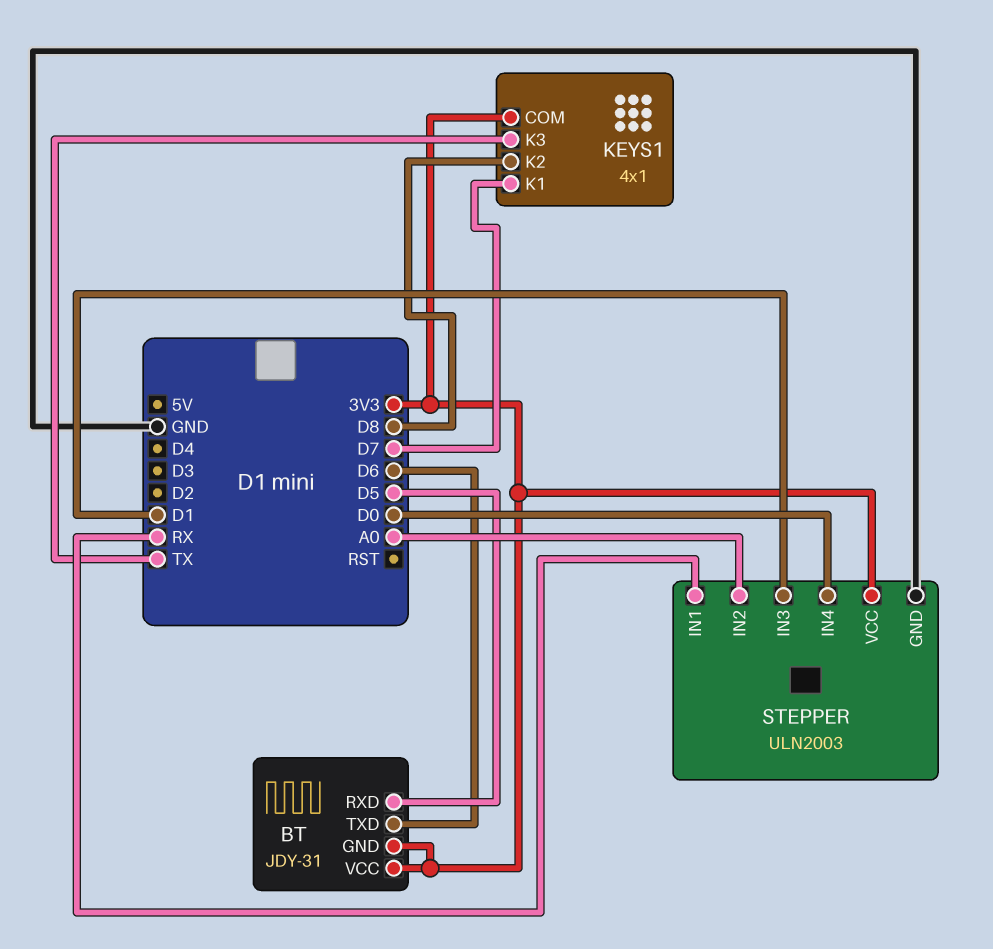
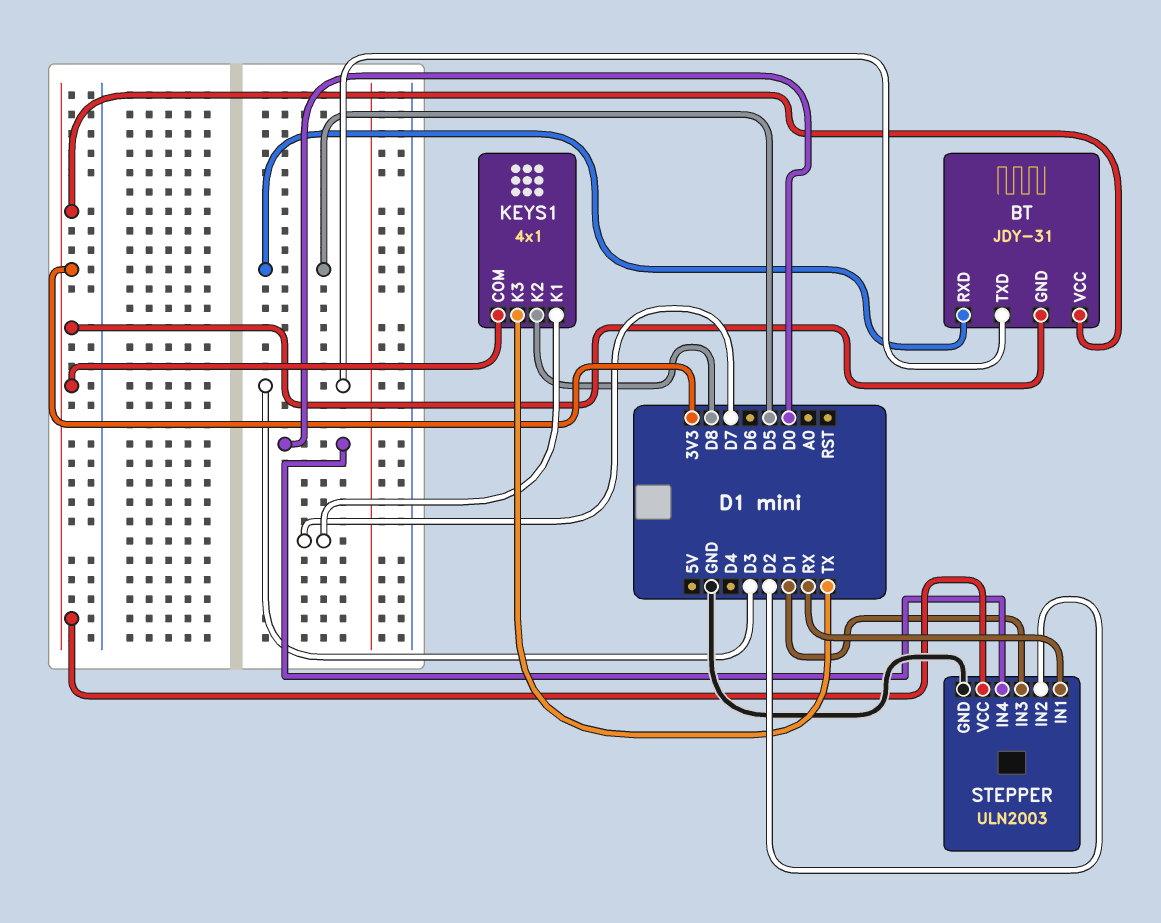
BT pin TXD: D6 -> D3
STEPPER pin IN2: A0 -> D2

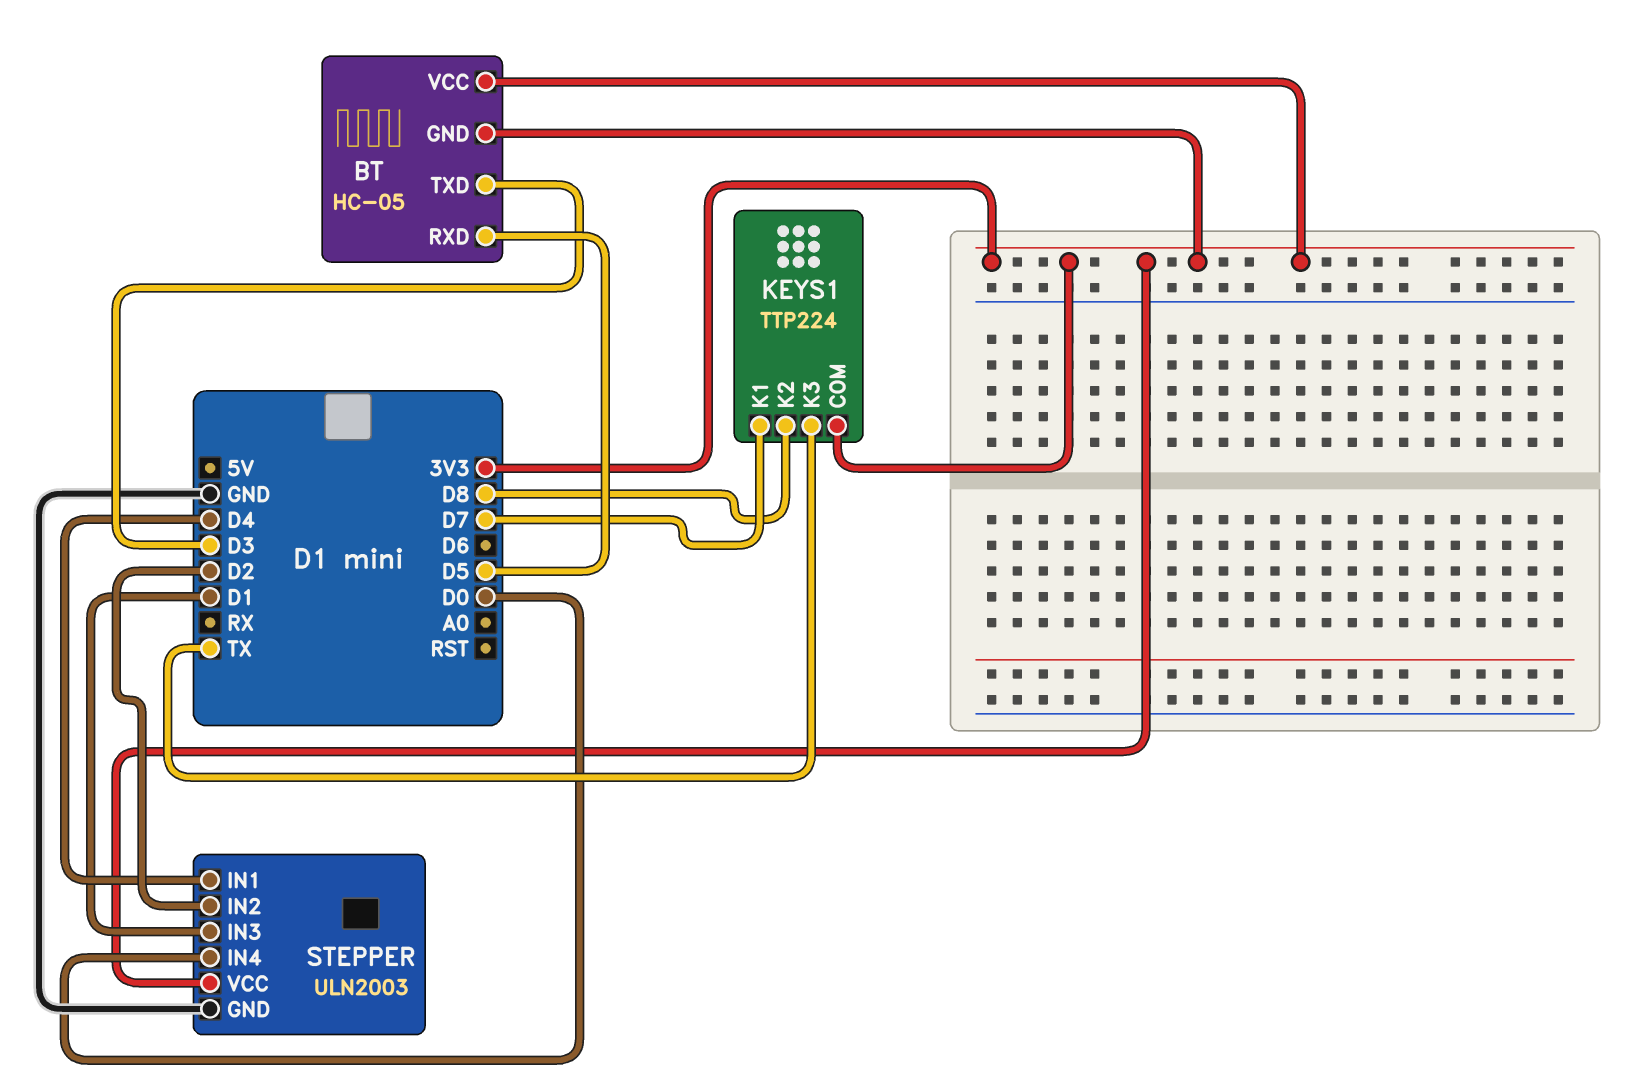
BT: JDY-31 -> HC-05
KEYS1: 4x1 -> TTP224
STEPPER pin IN1: RX -> D4

